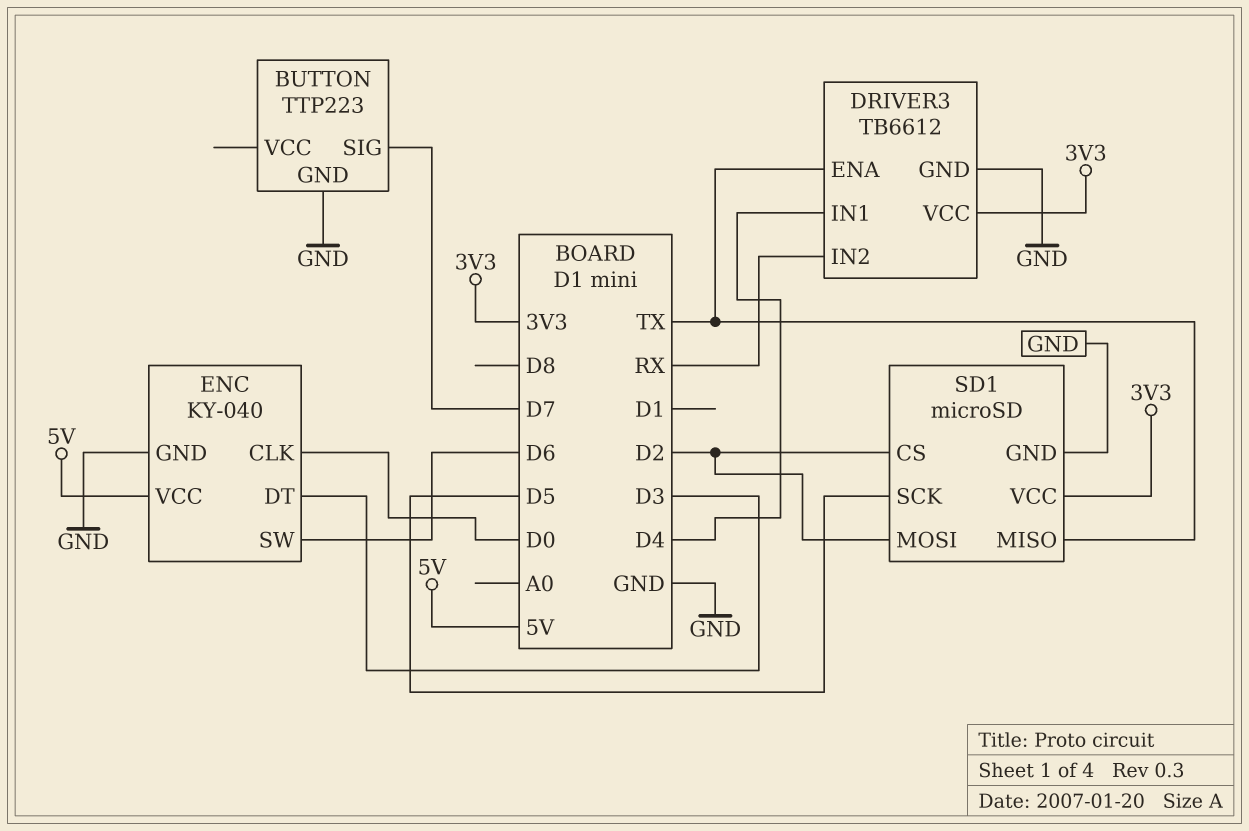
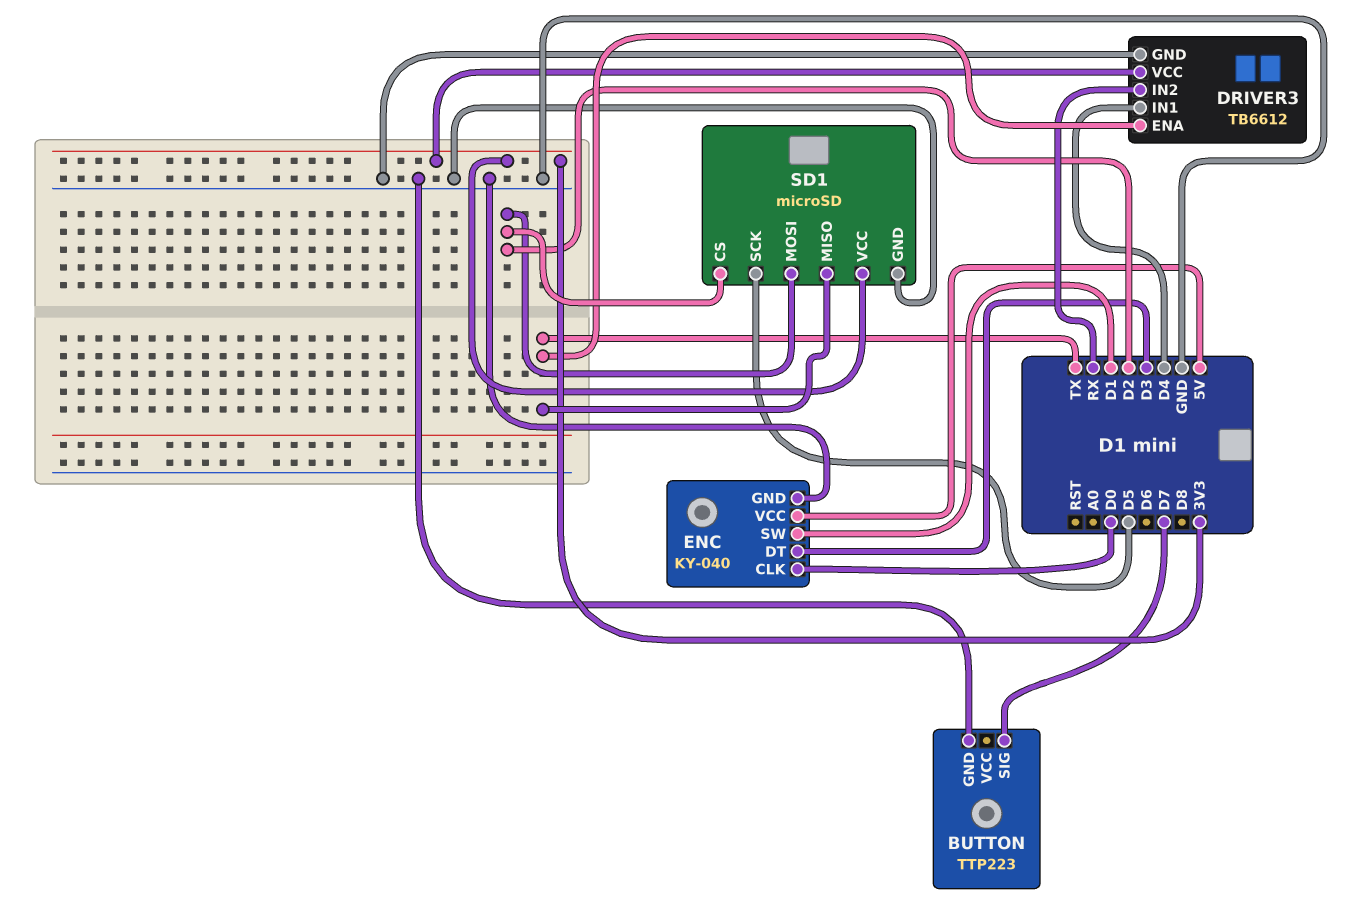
ENC pin SW: D6 -> D1

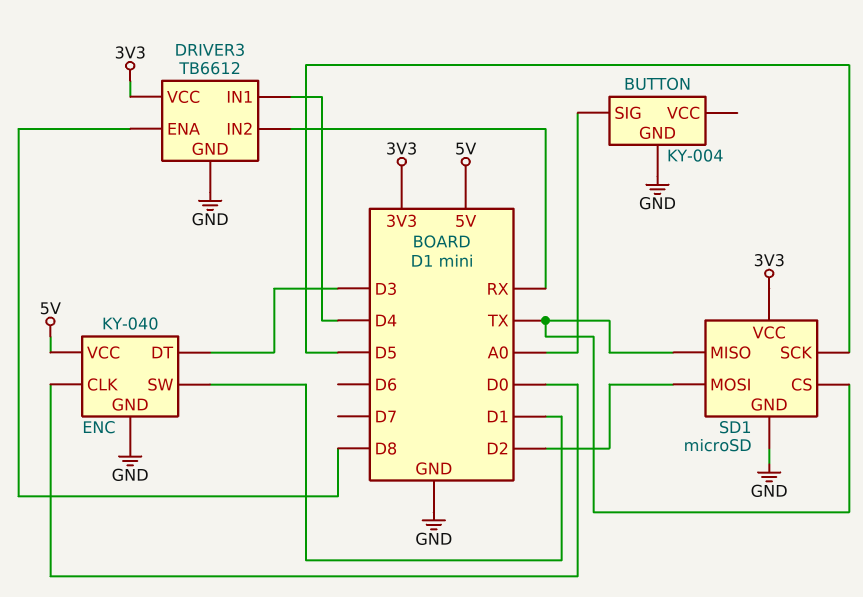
BUTTON: TTP223 -> KY-004
BUTTON pin SIG: D7 -> A0
DRIVER3 pin ENA: TX -> D8
SD1 pin CS: D2 -> TX

